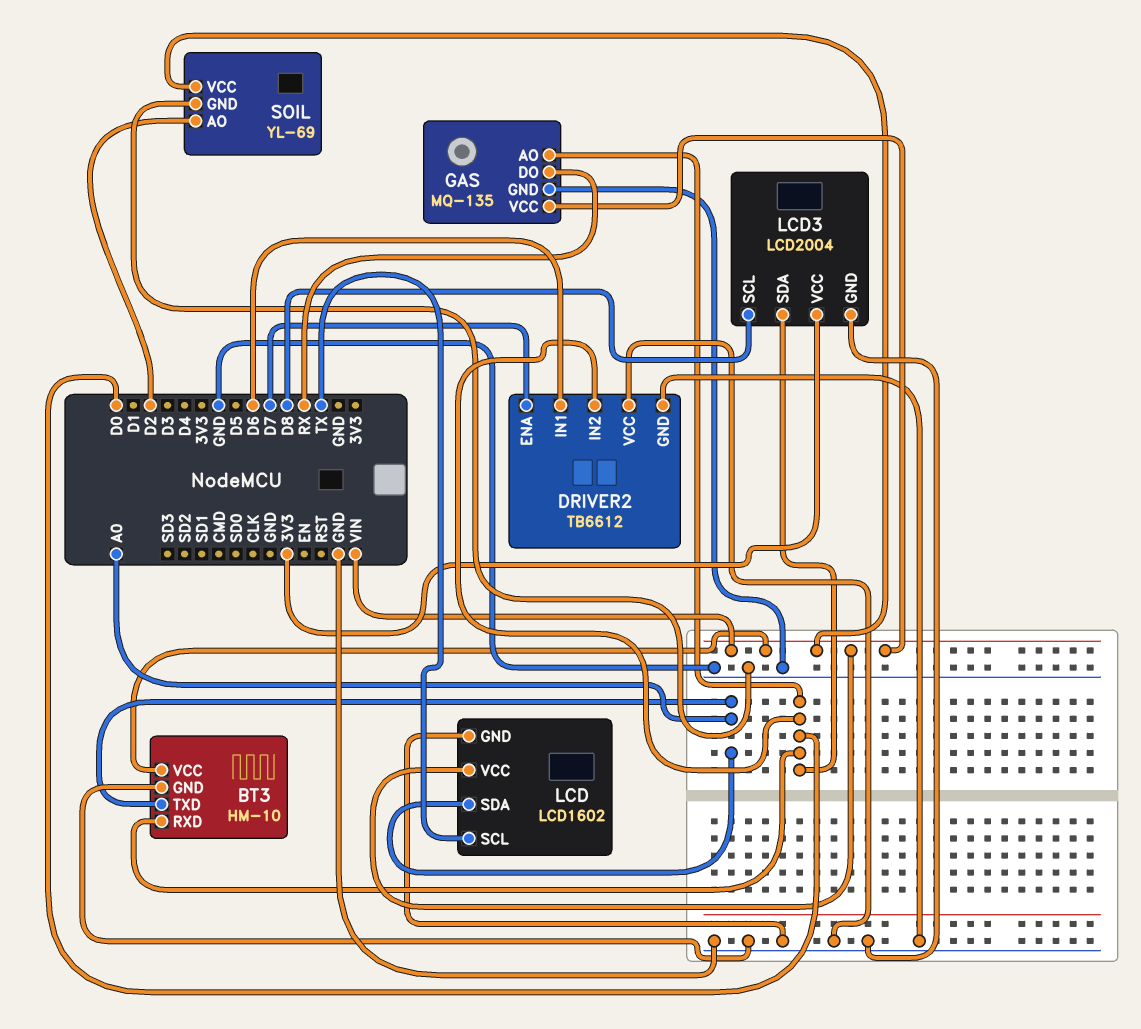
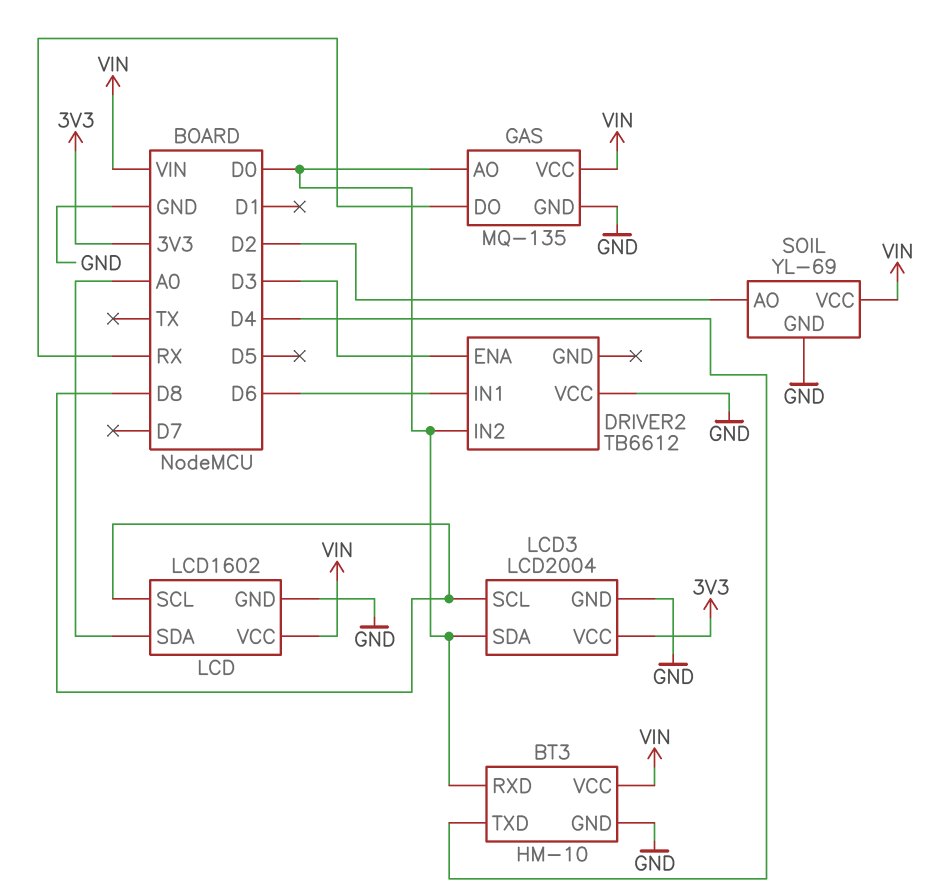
BT3 pin TXD: A0 -> D4
DRIVER2 pin ENA: D7 -> D3
DRIVER2 pin GND: GND -> none
LCD pin SCL: TX -> D8

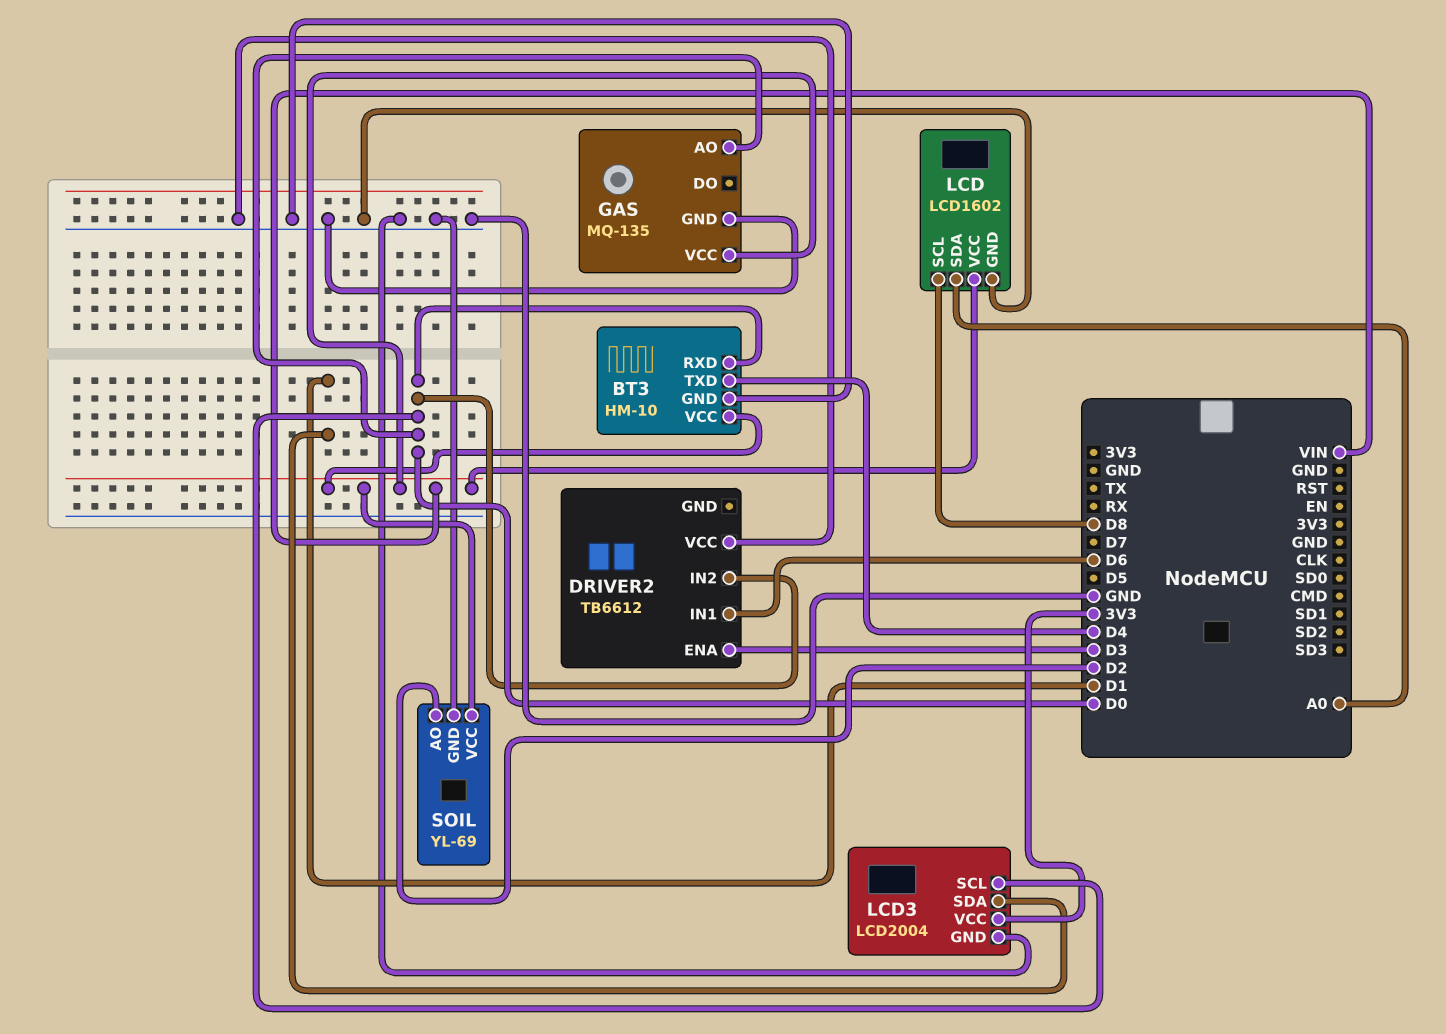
GAS pin DO: RX -> none
LCD3 pin SCL: D8 -> D0
LCD3 pin SDA: D0 -> D1

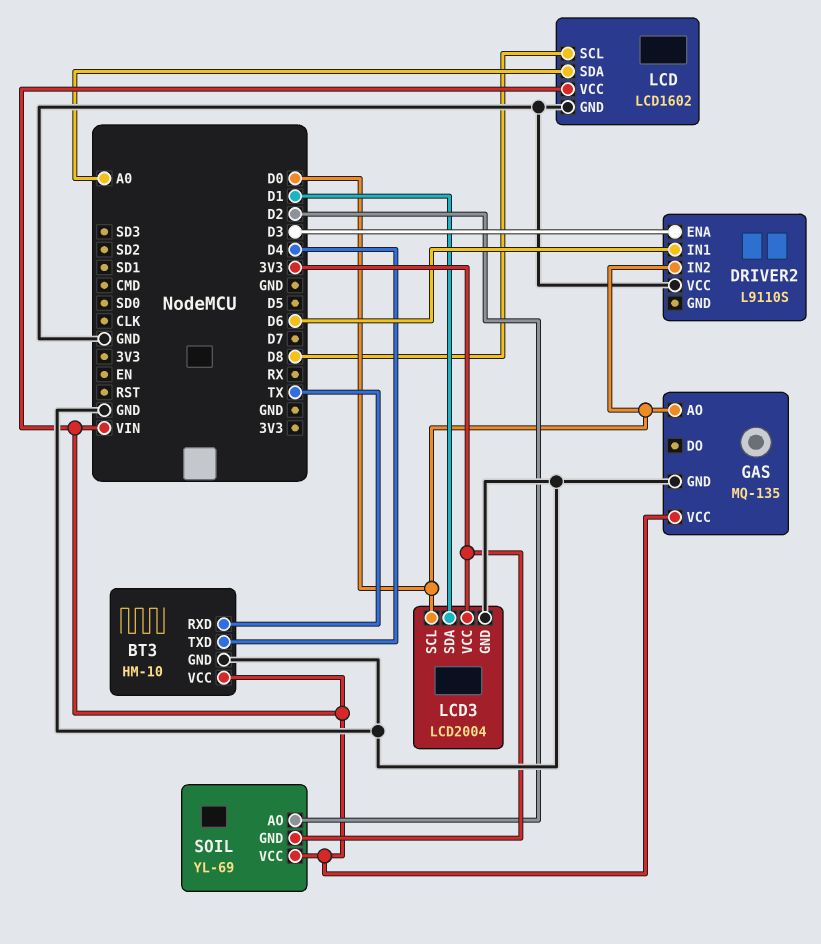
BT3 pin RXD: D0 -> TX
DRIVER2: TB6612 -> L9110S
SOIL pin GND: GND -> 3V3

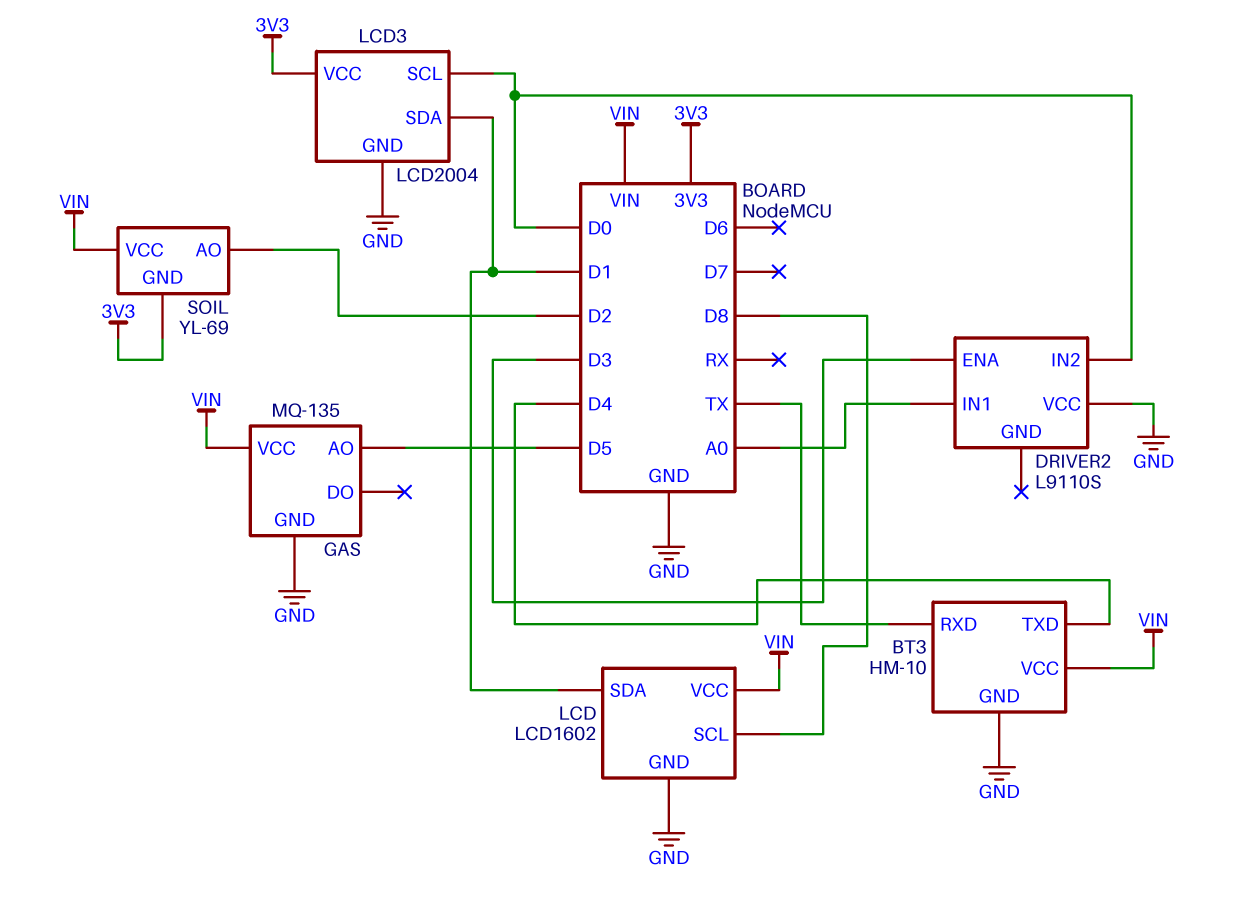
DRIVER2 pin IN1: D6 -> A0
GAS pin AO: D0 -> D5
LCD pin SDA: A0 -> D1

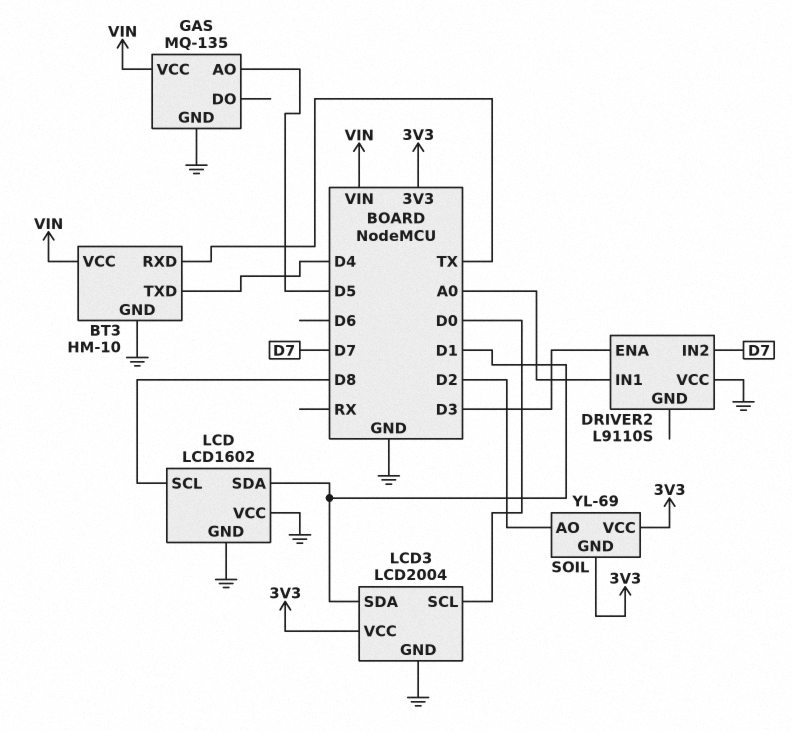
DRIVER2 pin IN2: D0 -> D7
LCD pin VCC: VIN -> GND
SOIL pin VCC: VIN -> 3V3

